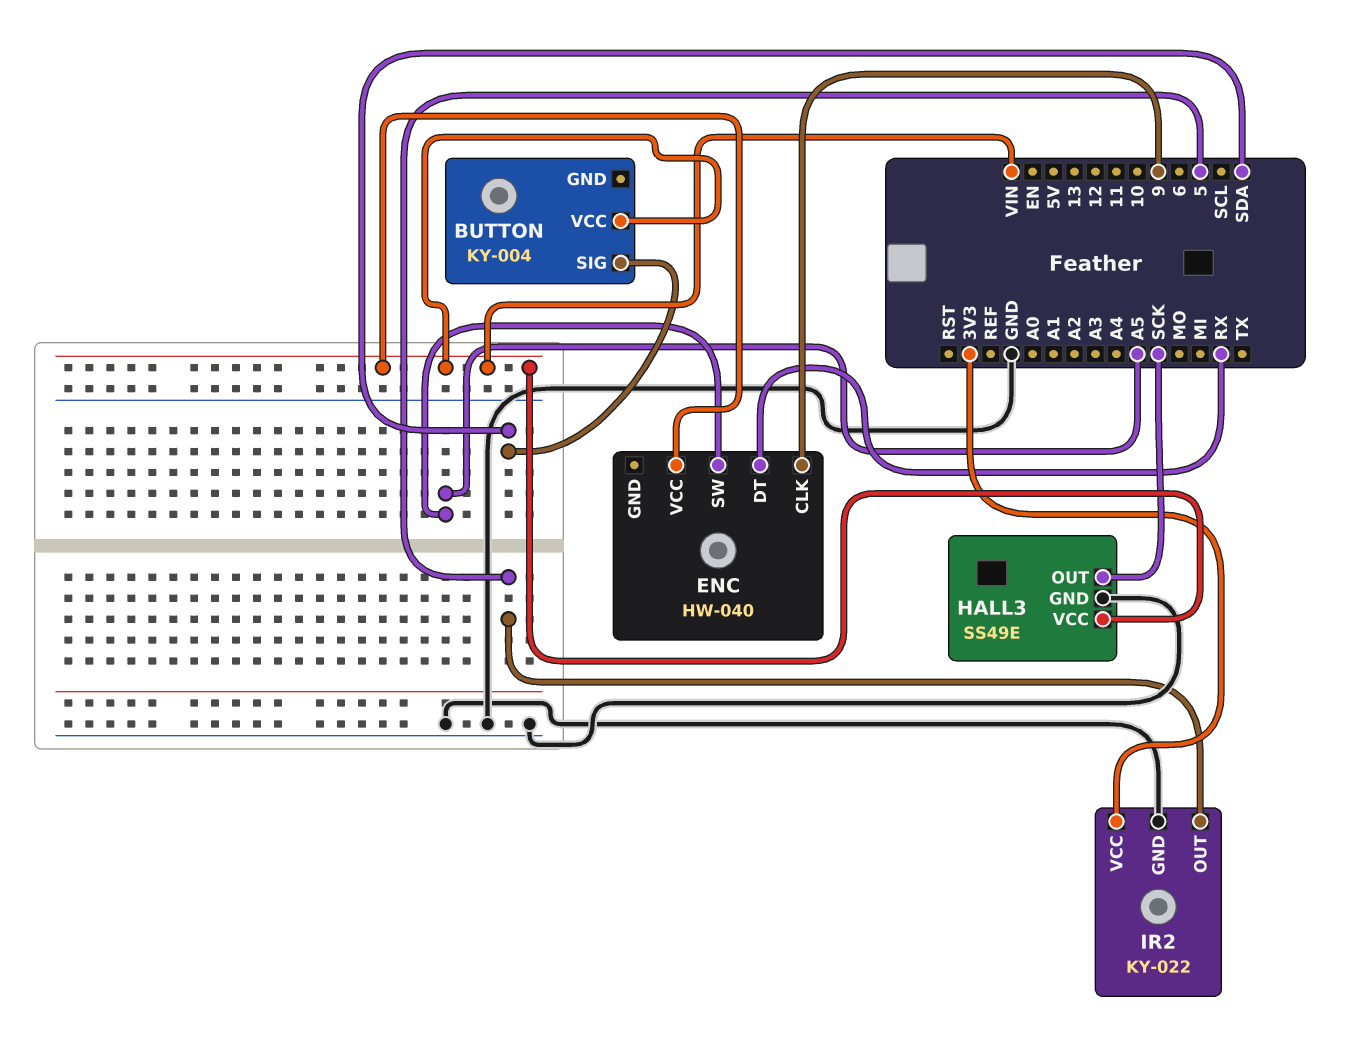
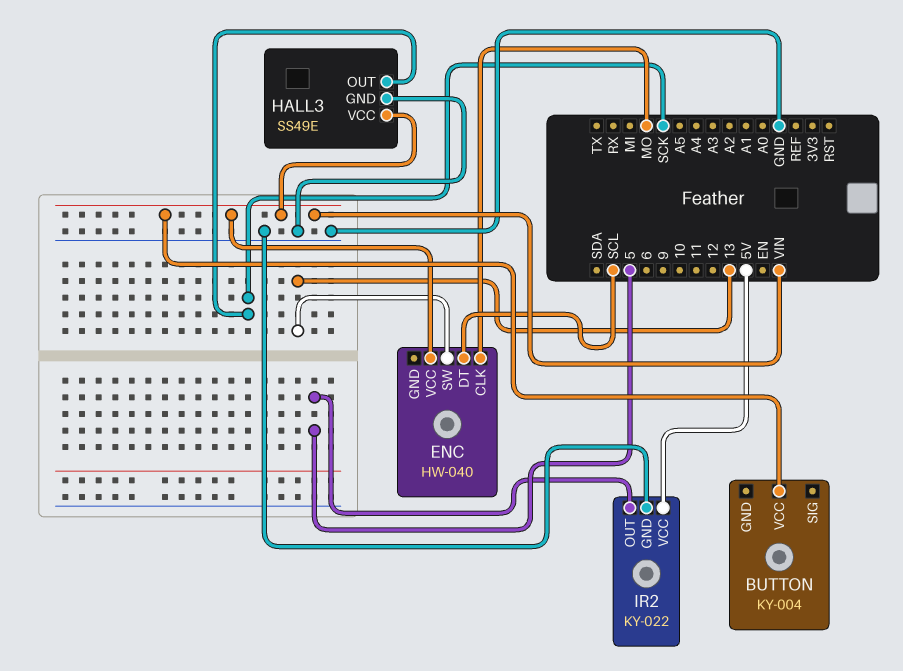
BUTTON pin SIG: SDA -> none
ENC pin CLK: 9 -> MO
ENC pin DT: RX -> SCL
ENC pin SW: A5 -> 13
IR2 pin VCC: 3V3 -> 5V

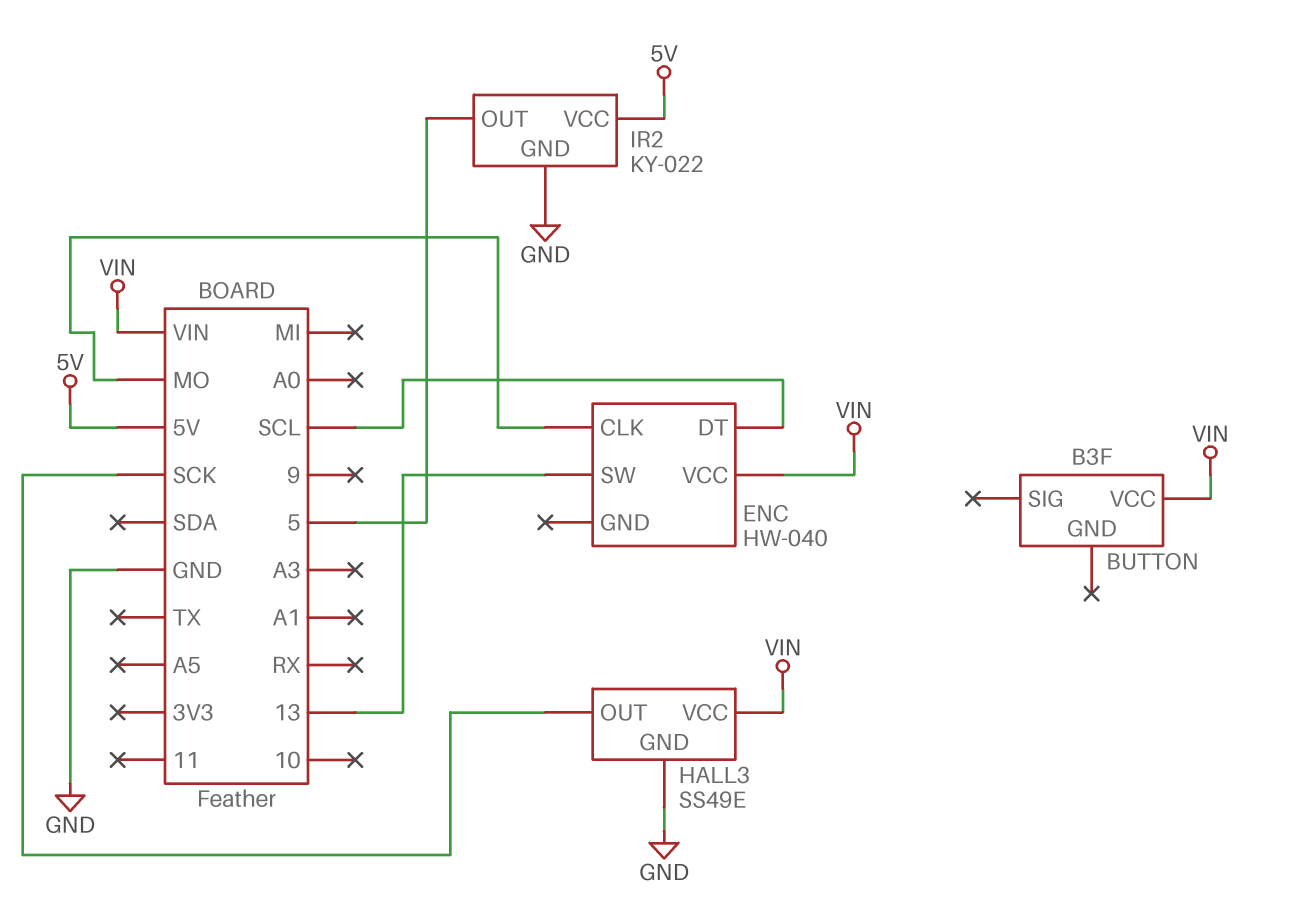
BUTTON: KY-004 -> B3F

